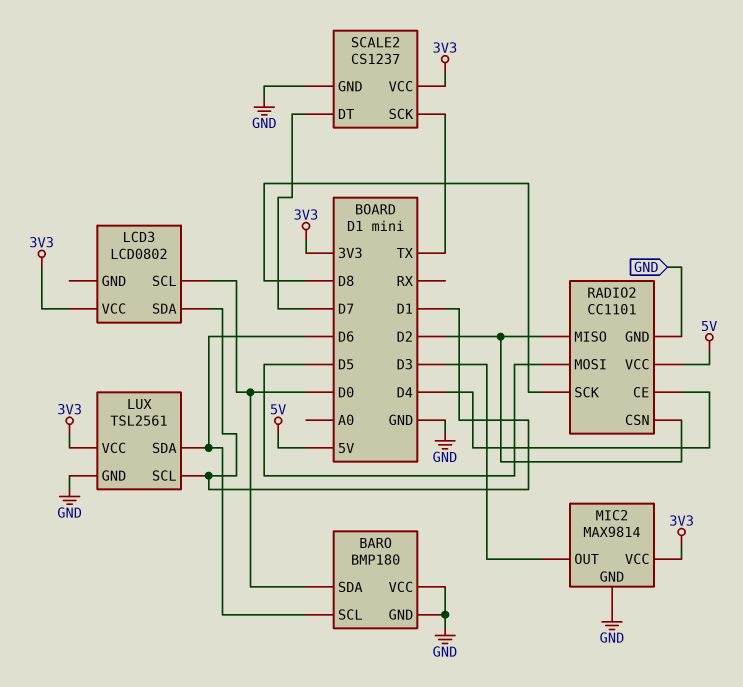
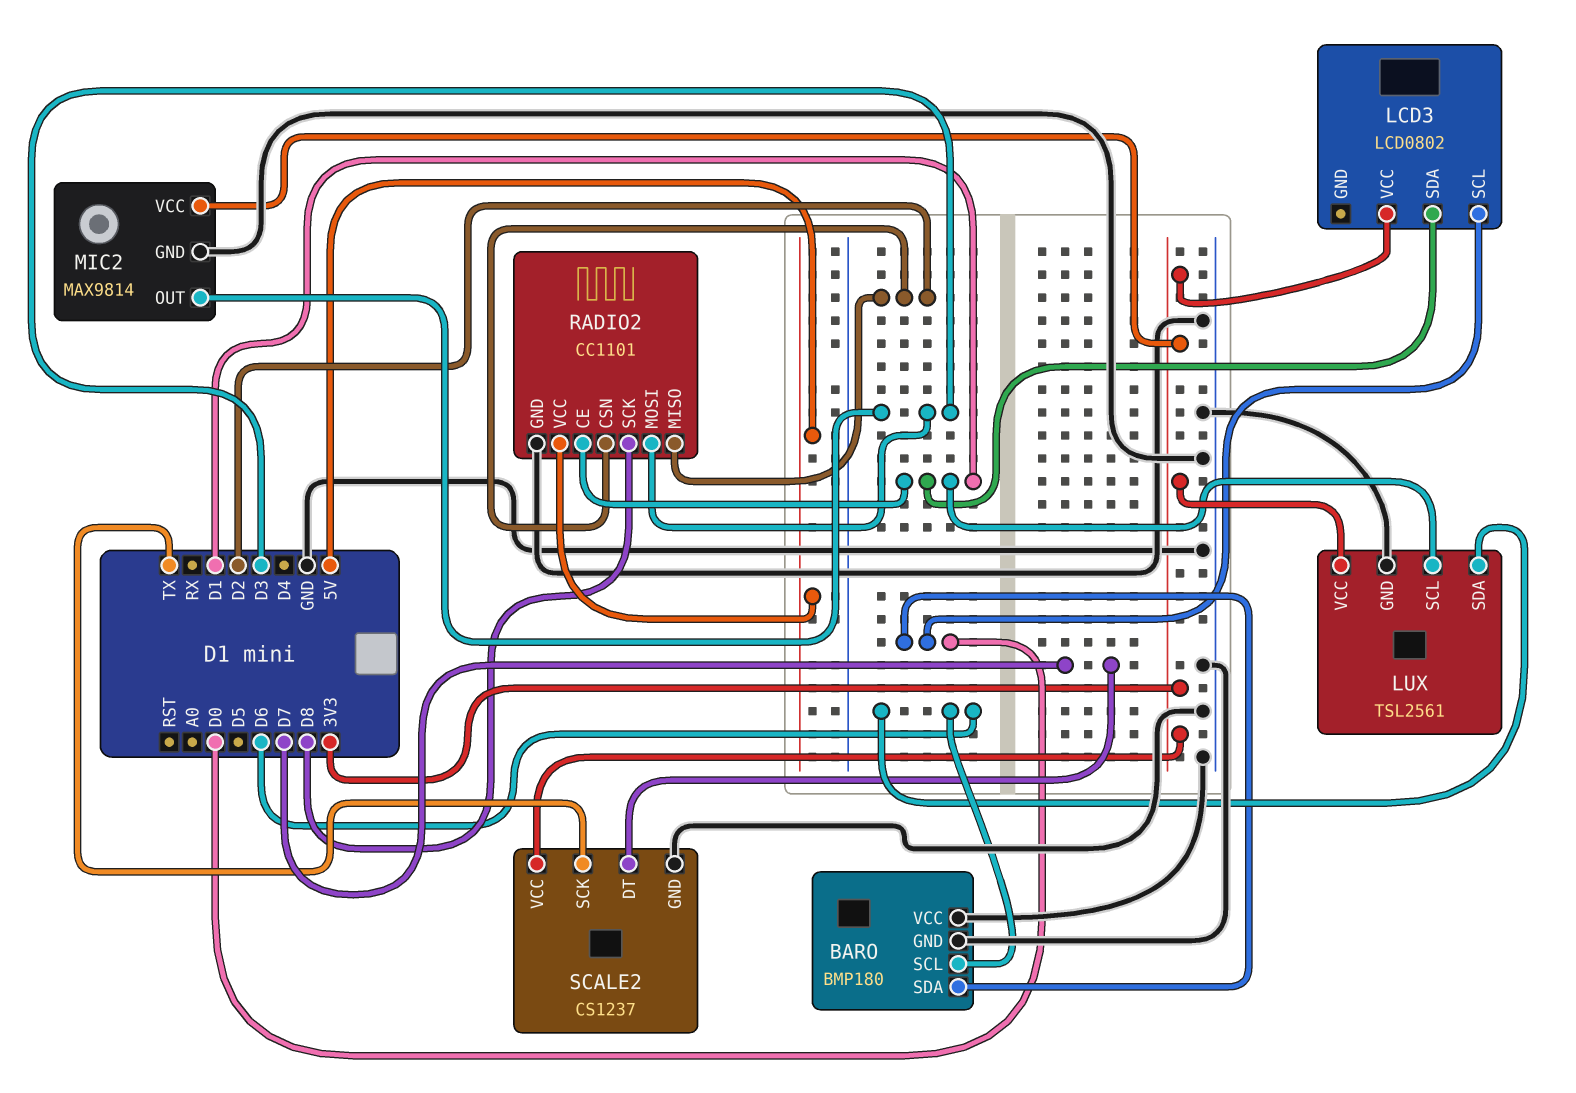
RADIO2 pin CE: D4 -> D1
RADIO2 pin MOSI: D5 -> D3

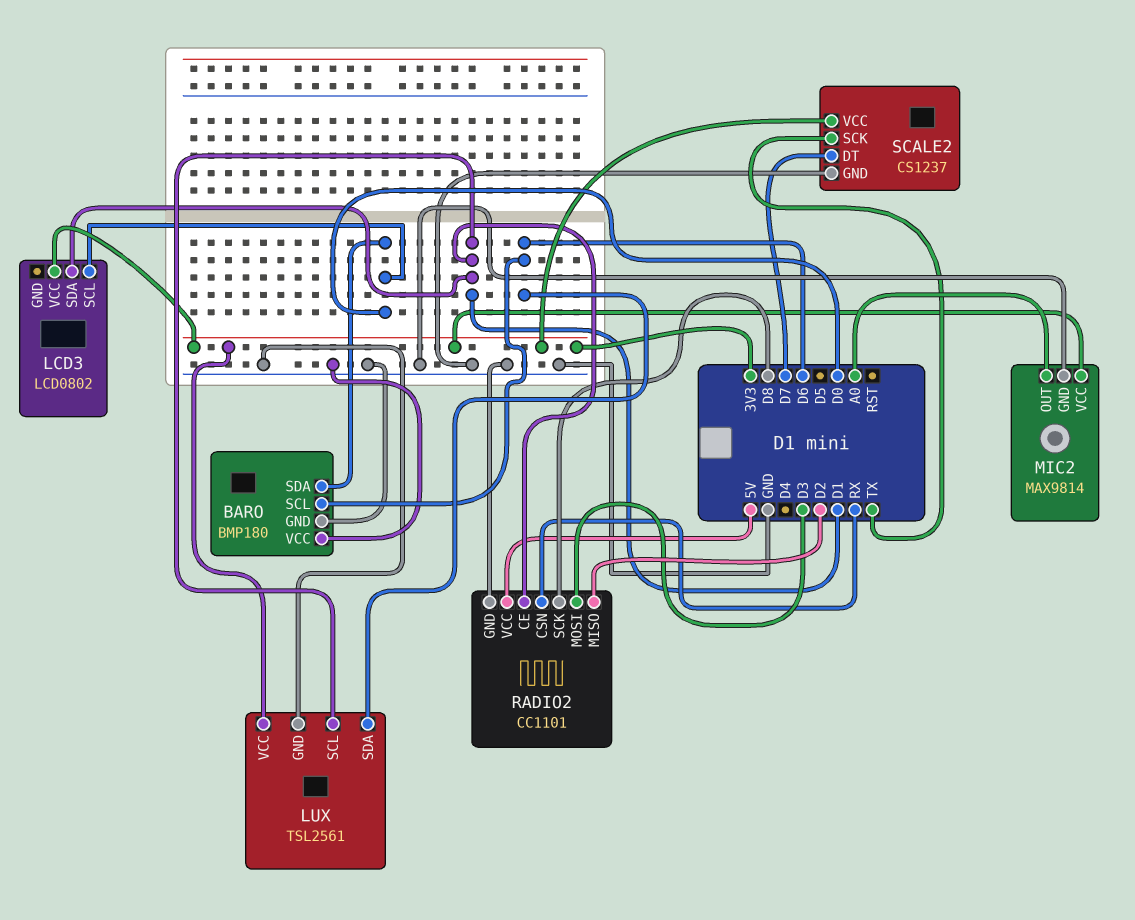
MIC2 pin OUT: D3 -> A0
RADIO2 pin CSN: D2 -> RX

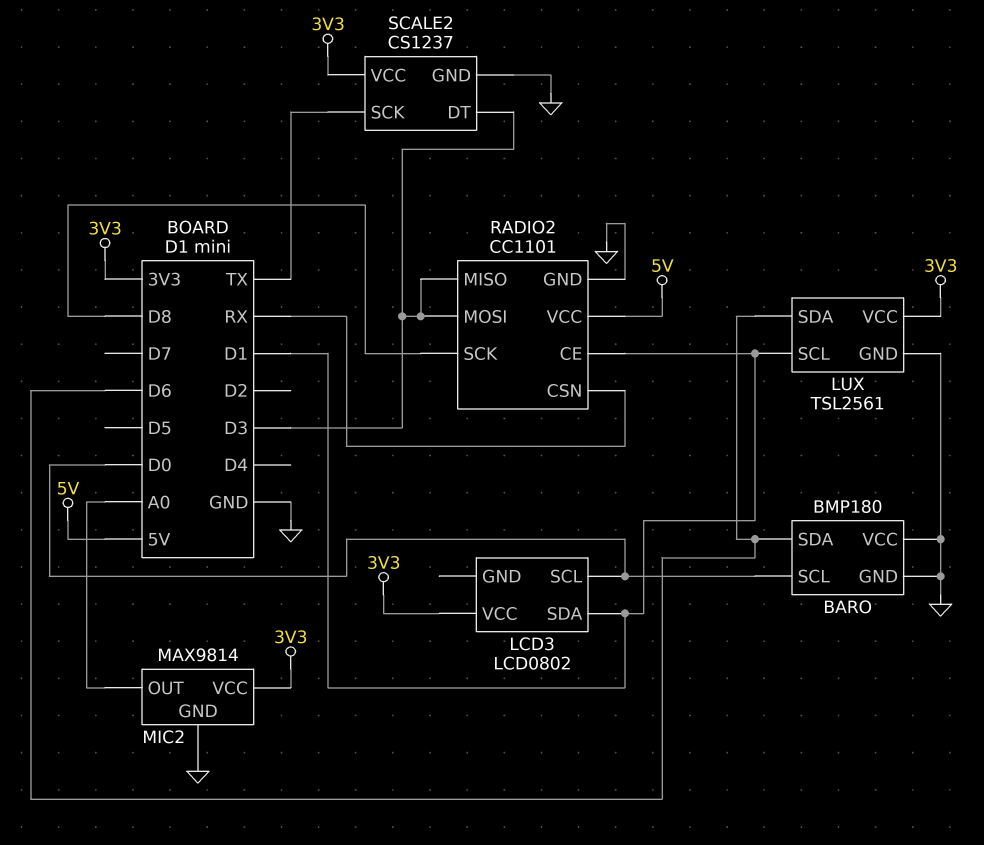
BARO pin SCL: D6 -> D0
BARO pin SDA: D0 -> D6
RADIO2 pin MISO: D2 -> D3
SCALE2 pin DT: D7 -> D3

